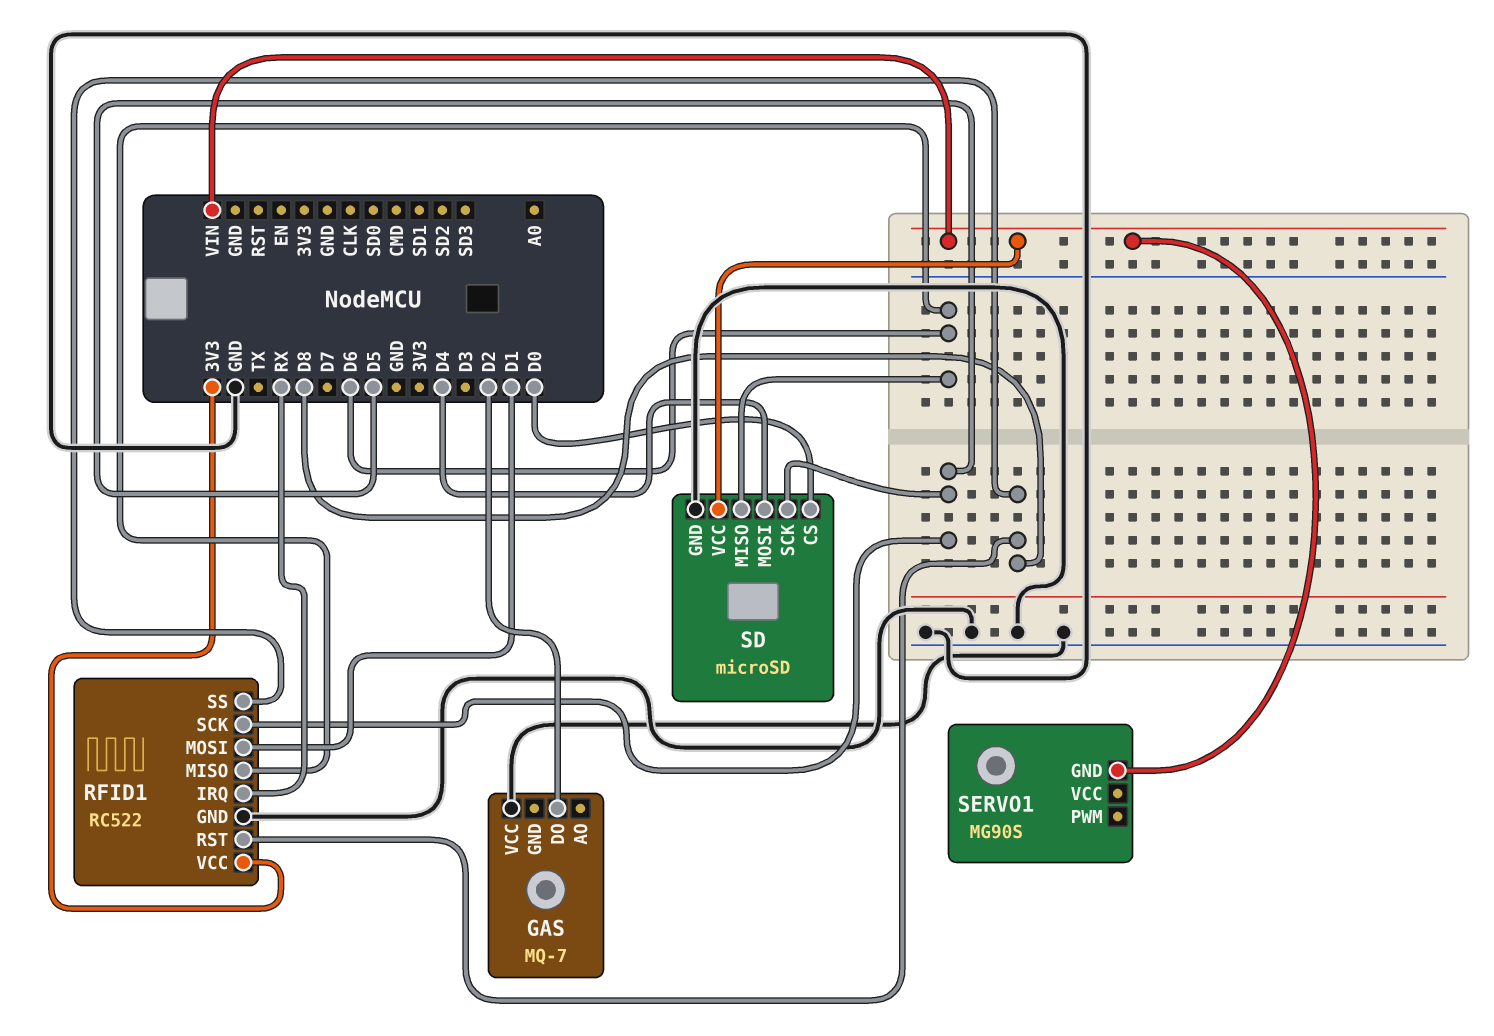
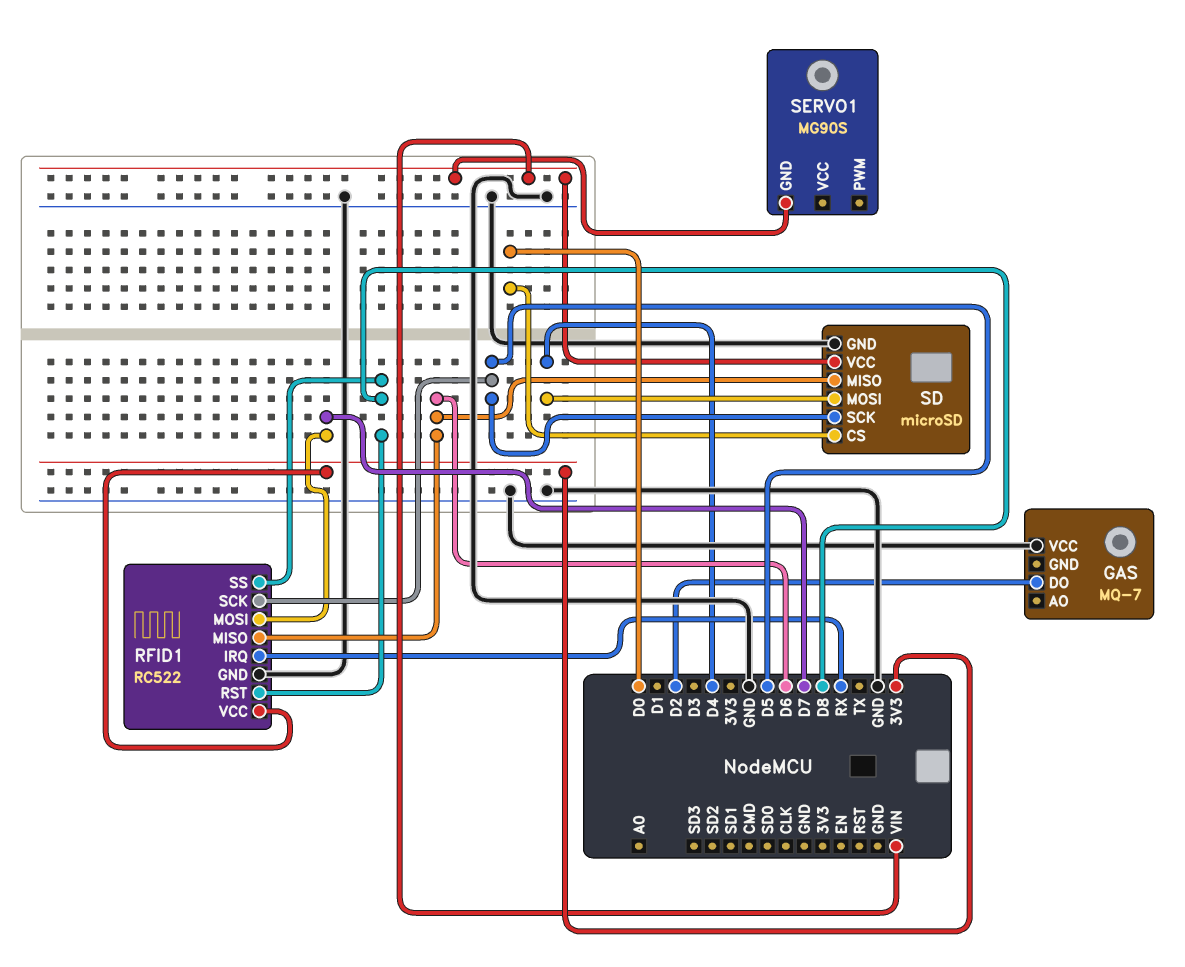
RFID1 pin MOSI: D1 -> D7

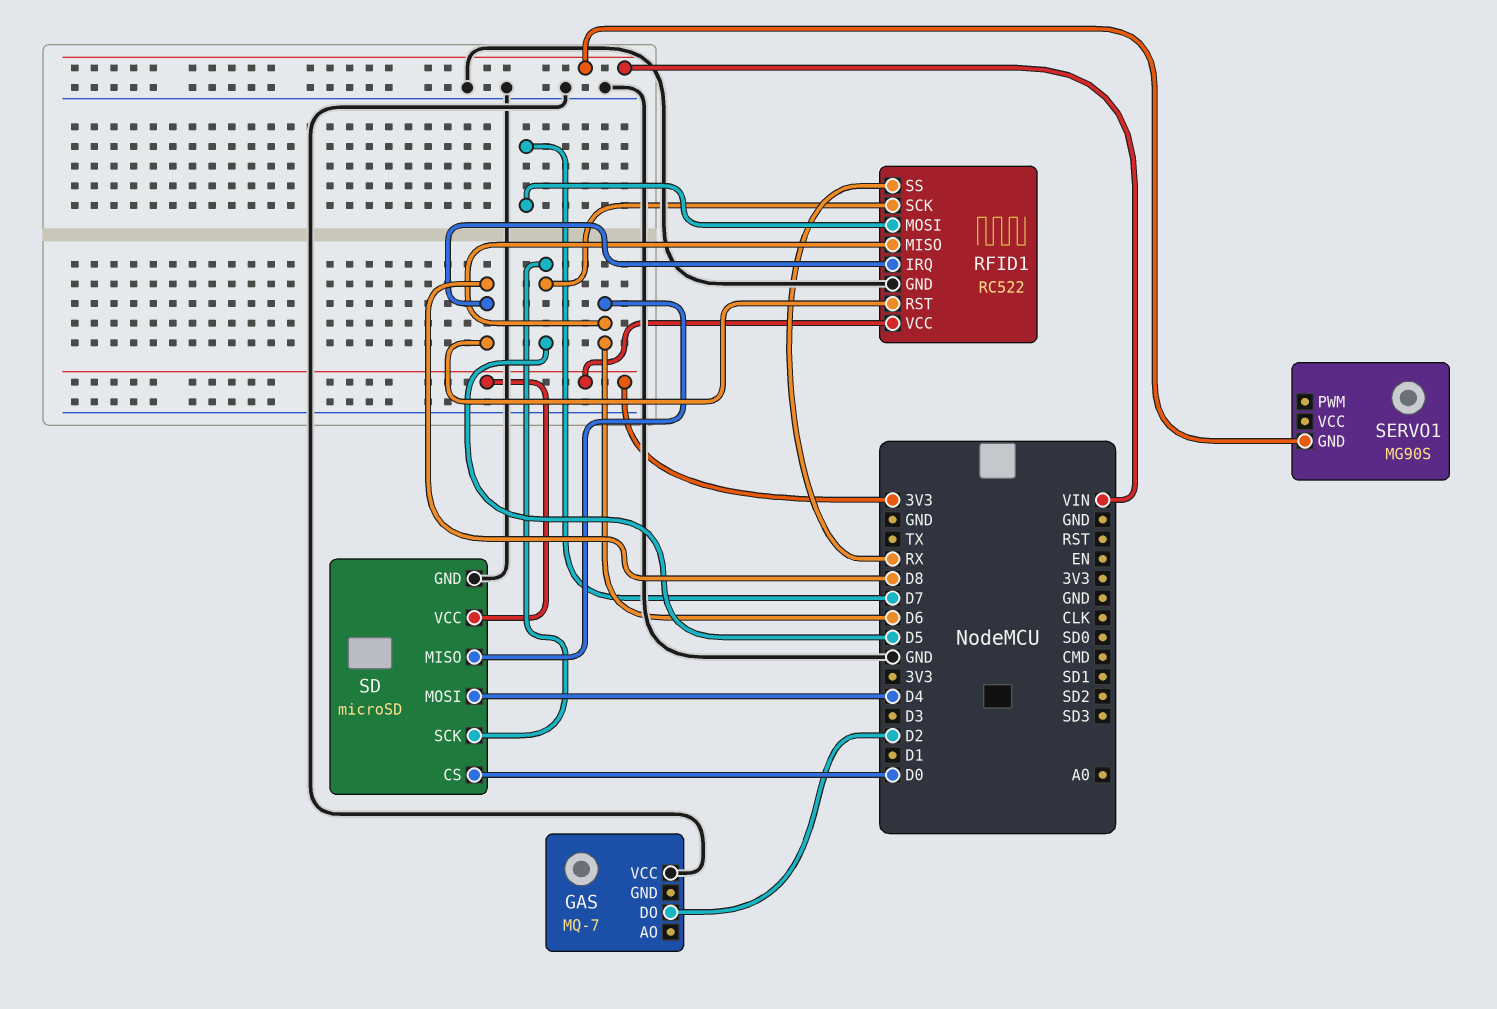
RFID1 pin IRQ: RX -> D8
RFID1 pin SS: D8 -> RX
SD pin VCC: VIN -> 3V3

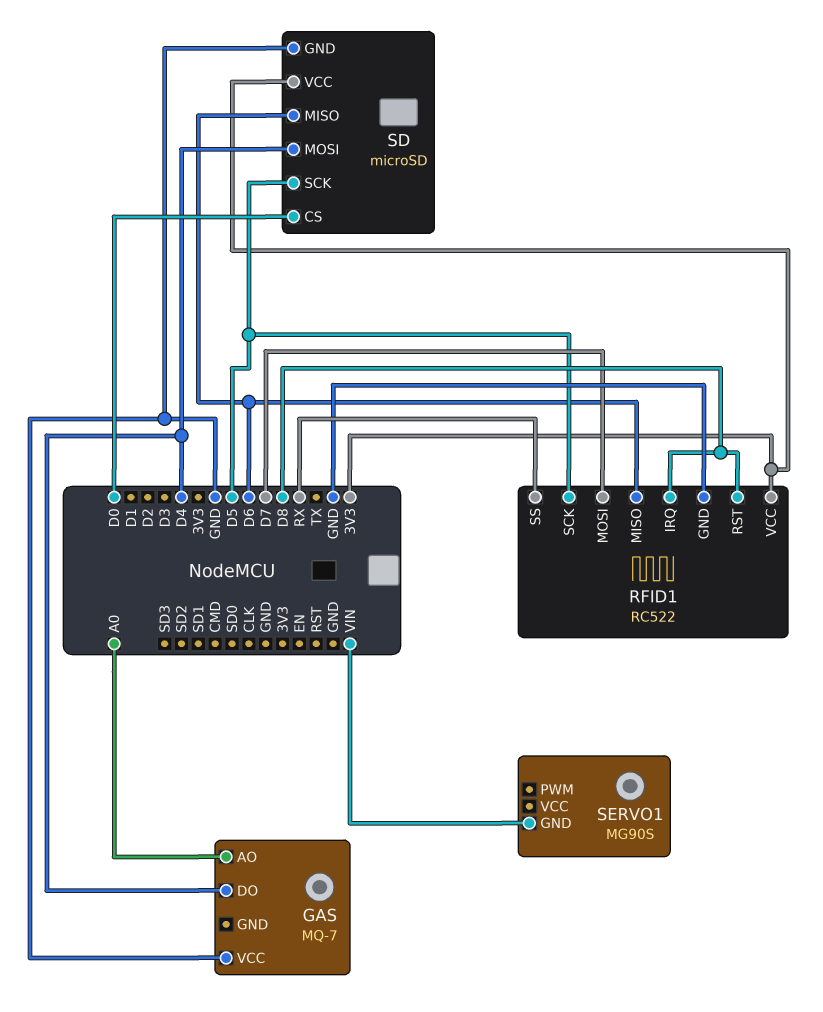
GAS pin AO: none -> A0
GAS pin DO: D2 -> D4

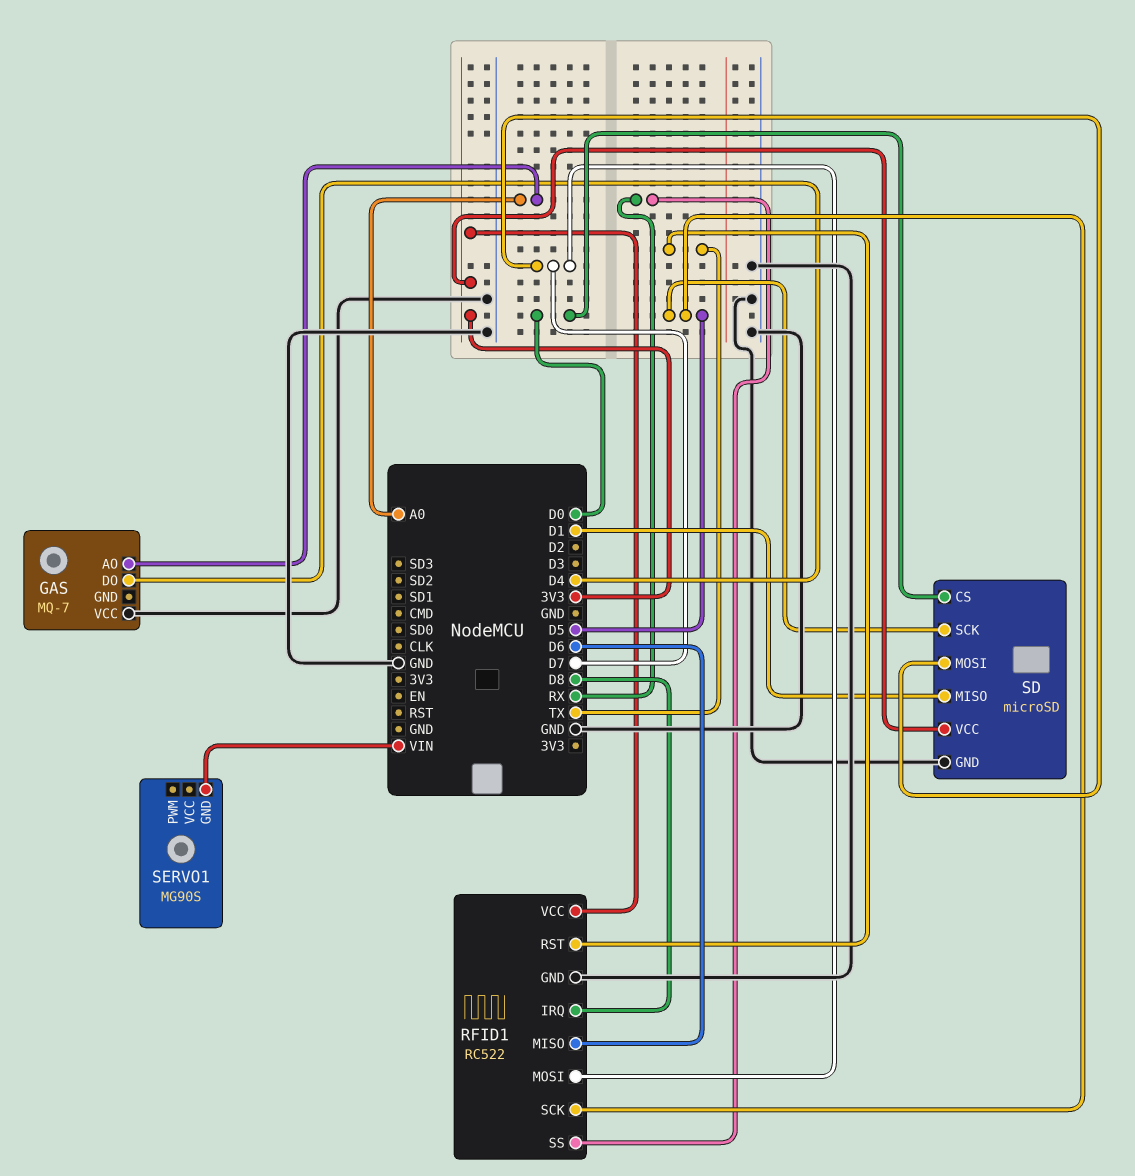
RFID1 pin RST: D8 -> TX
SD pin MISO: D6 -> D1
SD pin MOSI: D4 -> D7

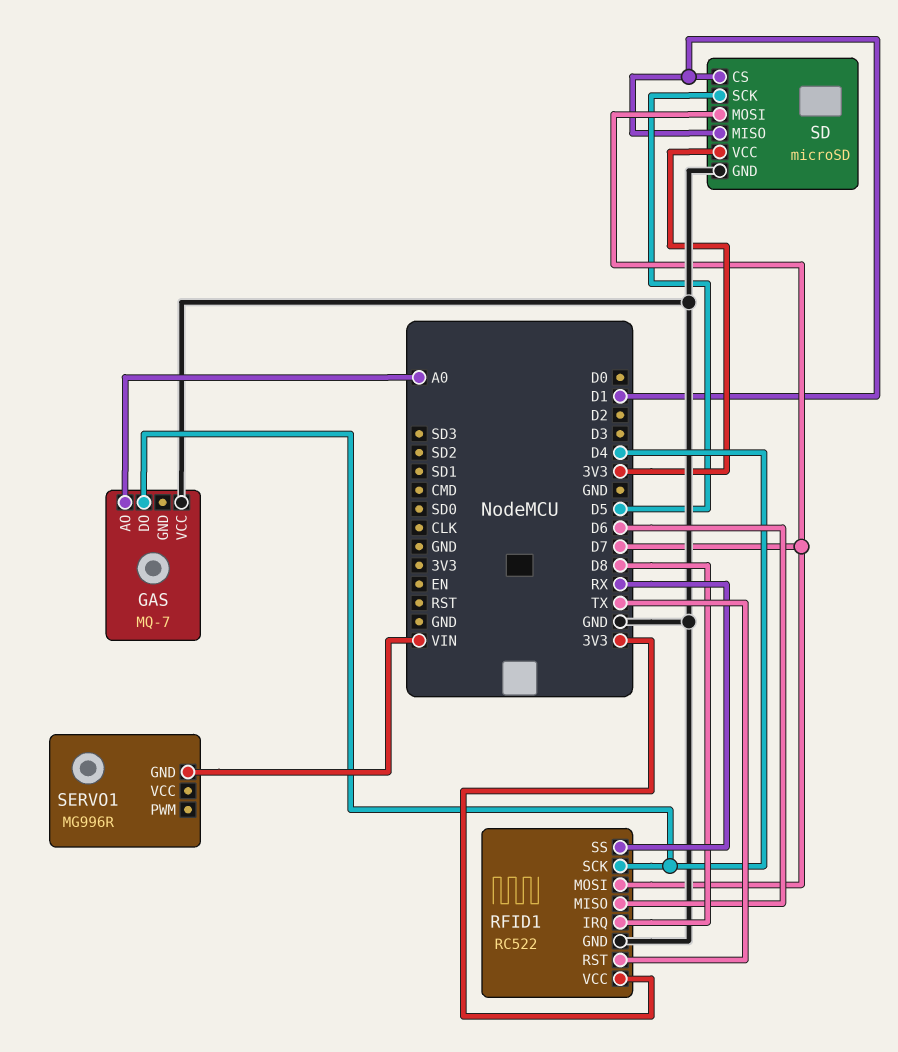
RFID1 pin SCK: D5 -> D4
SD pin CS: D0 -> D1
SERVO1: MG90S -> MG996R

